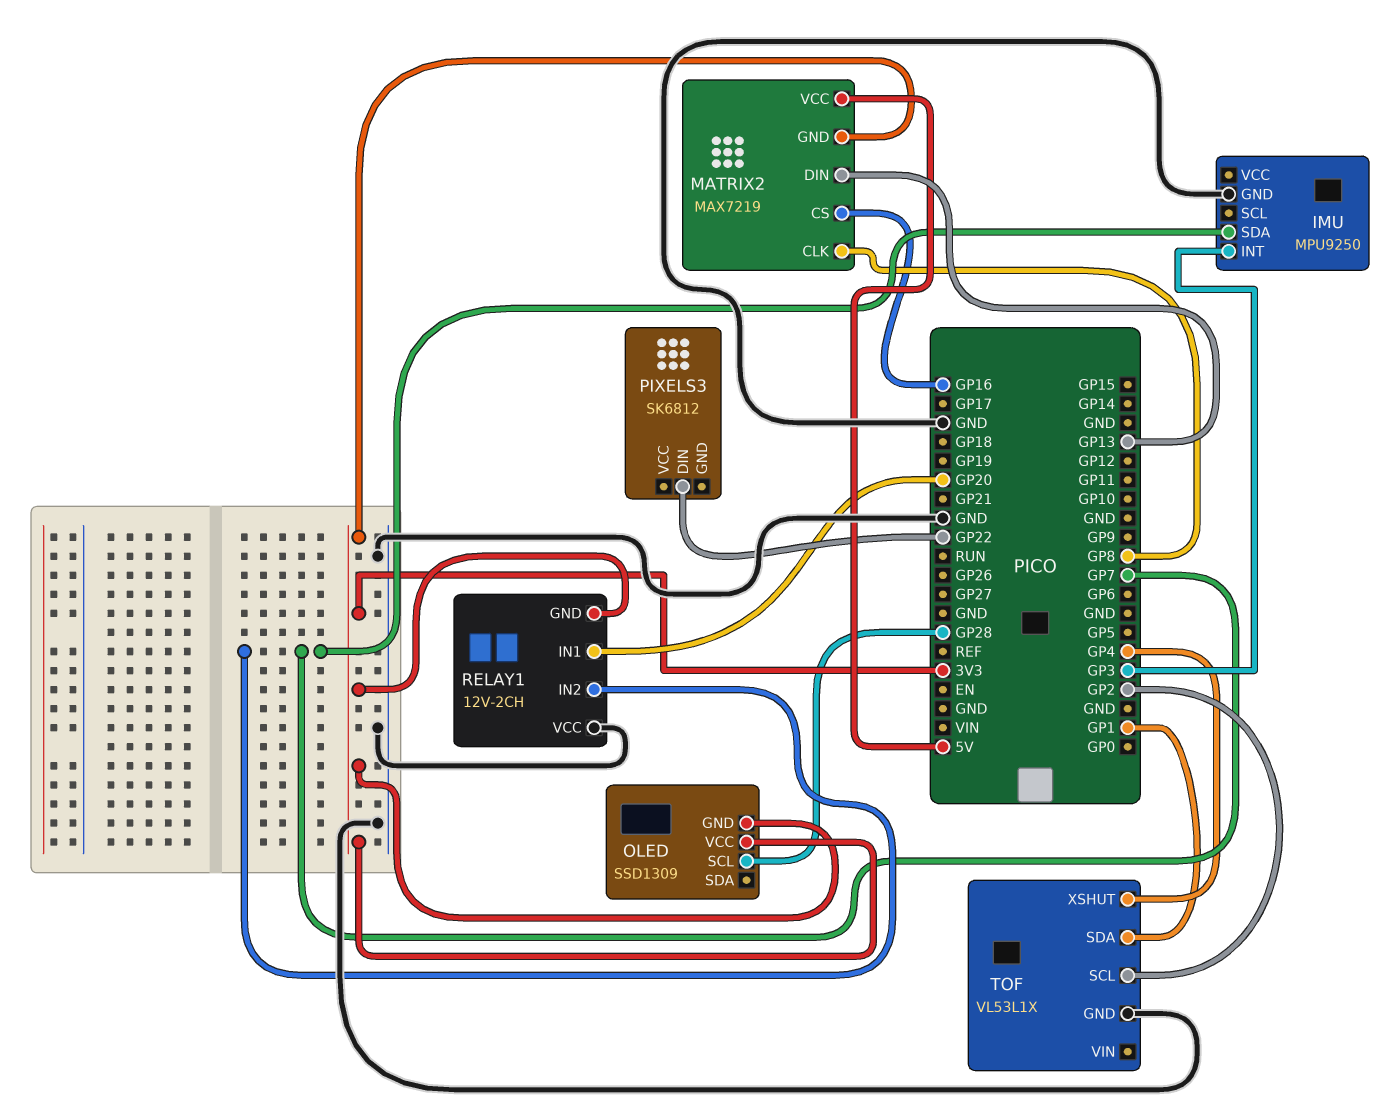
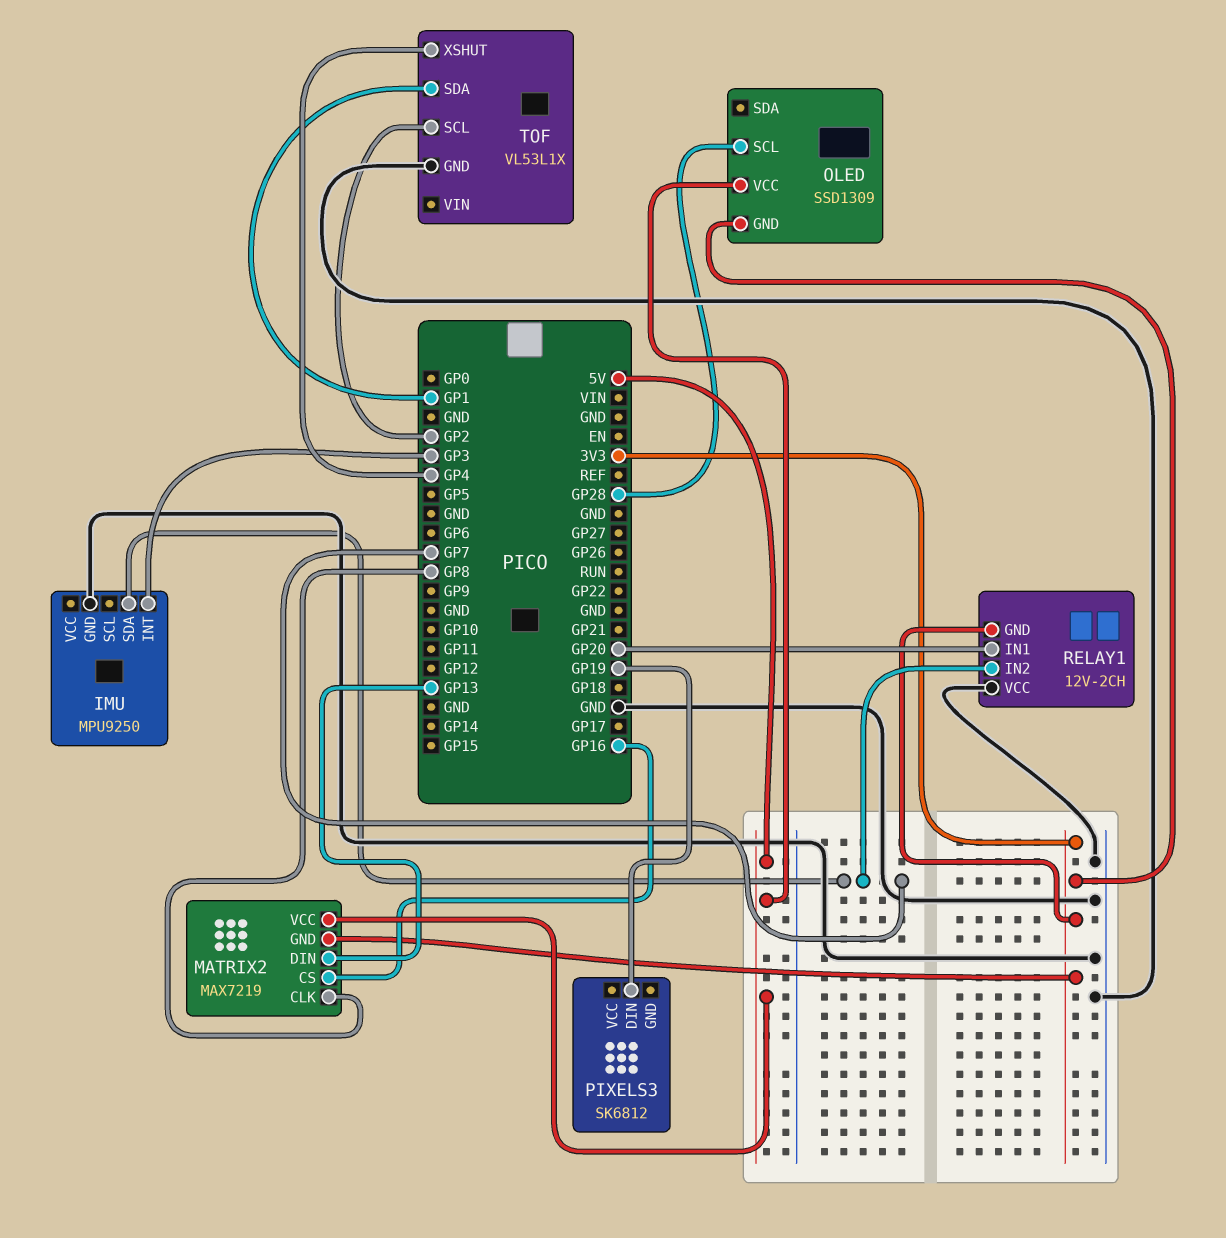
OLED pin VCC: 3V3 -> 5V
PIXELS3 pin DIN: GP22 -> GP19

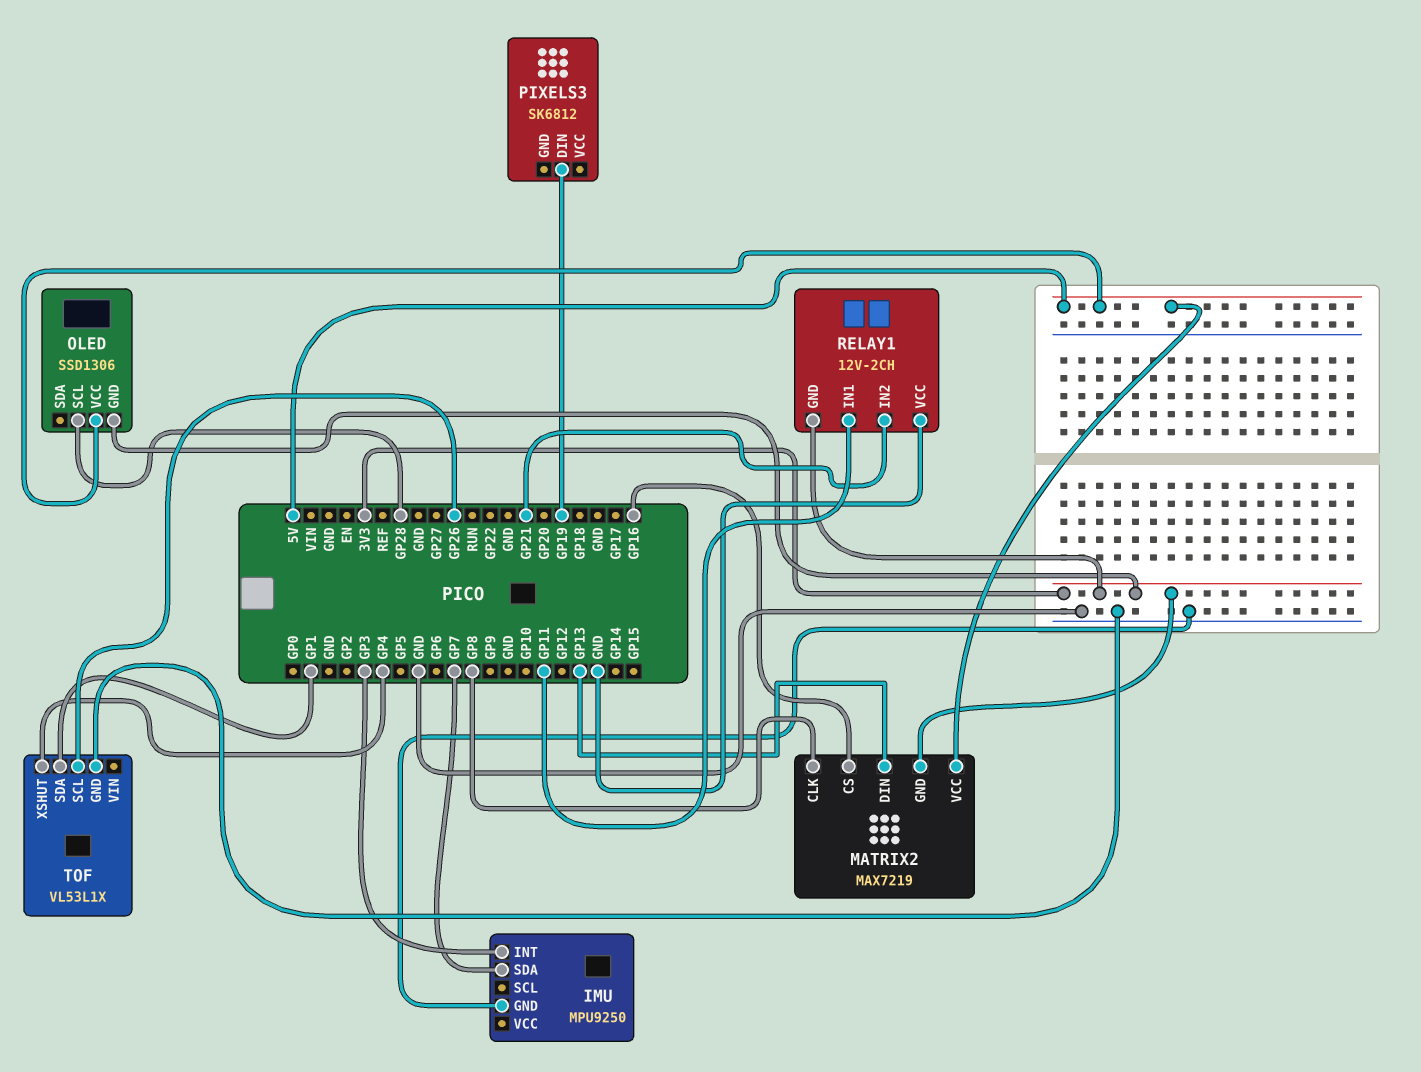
OLED: SSD1309 -> SSD1306
RELAY1 pin IN1: GP20 -> GP11
RELAY1 pin IN2: GP7 -> GP21
TOF pin SCL: GP2 -> GP26

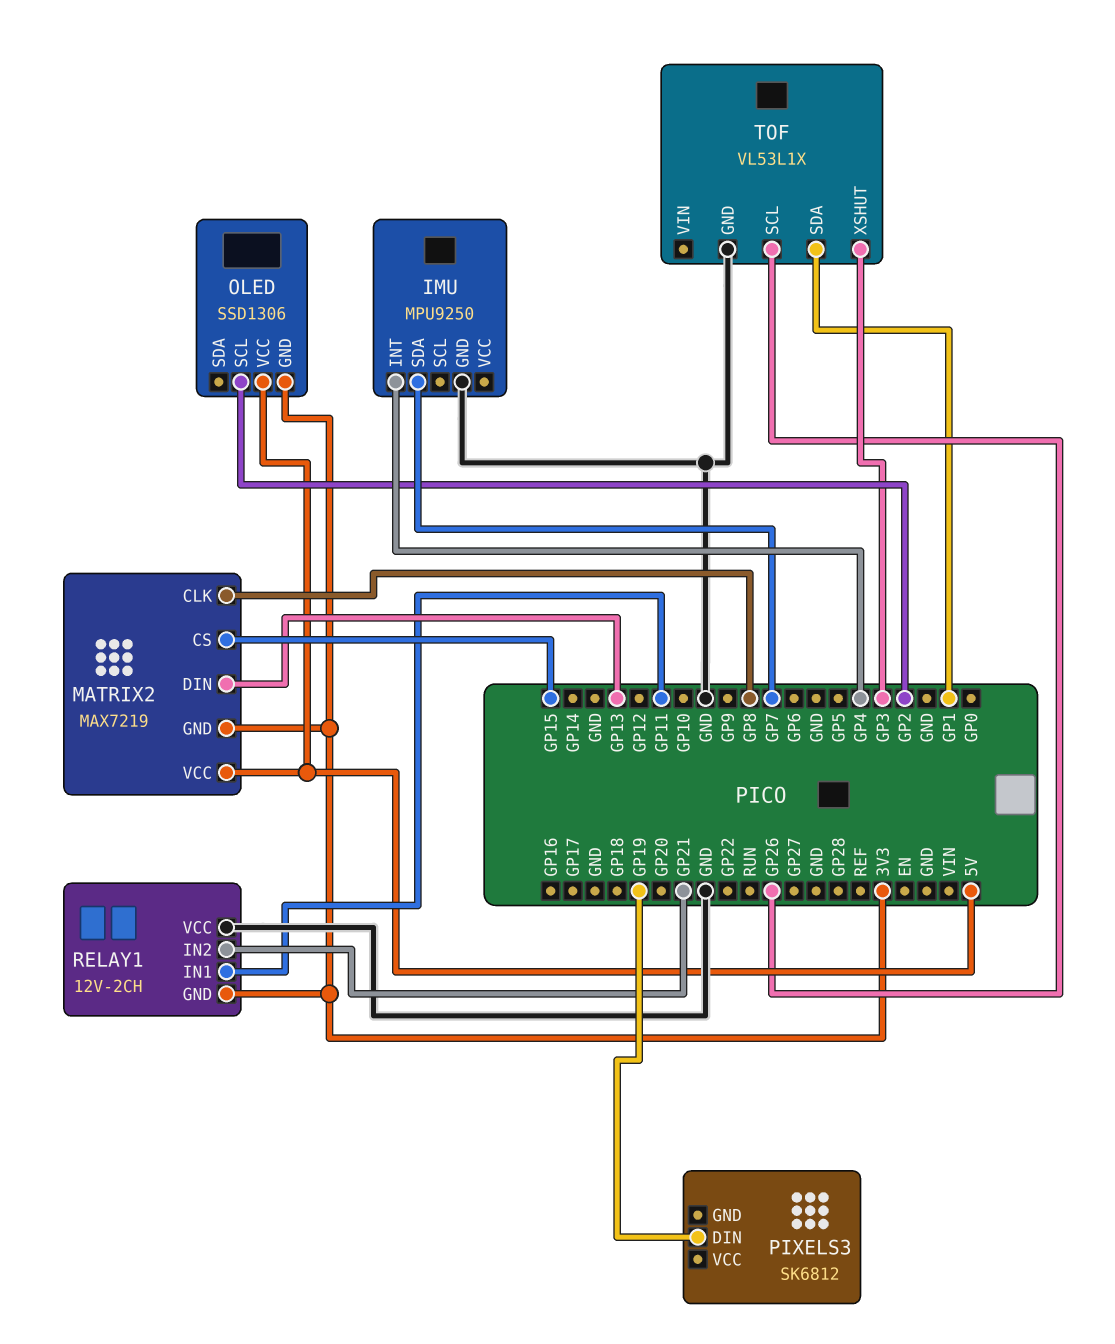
IMU pin INT: GP3 -> GP4
MATRIX2 pin CS: GP16 -> GP15
OLED pin SCL: GP28 -> GP2
TOF pin XSHUT: GP4 -> GP3

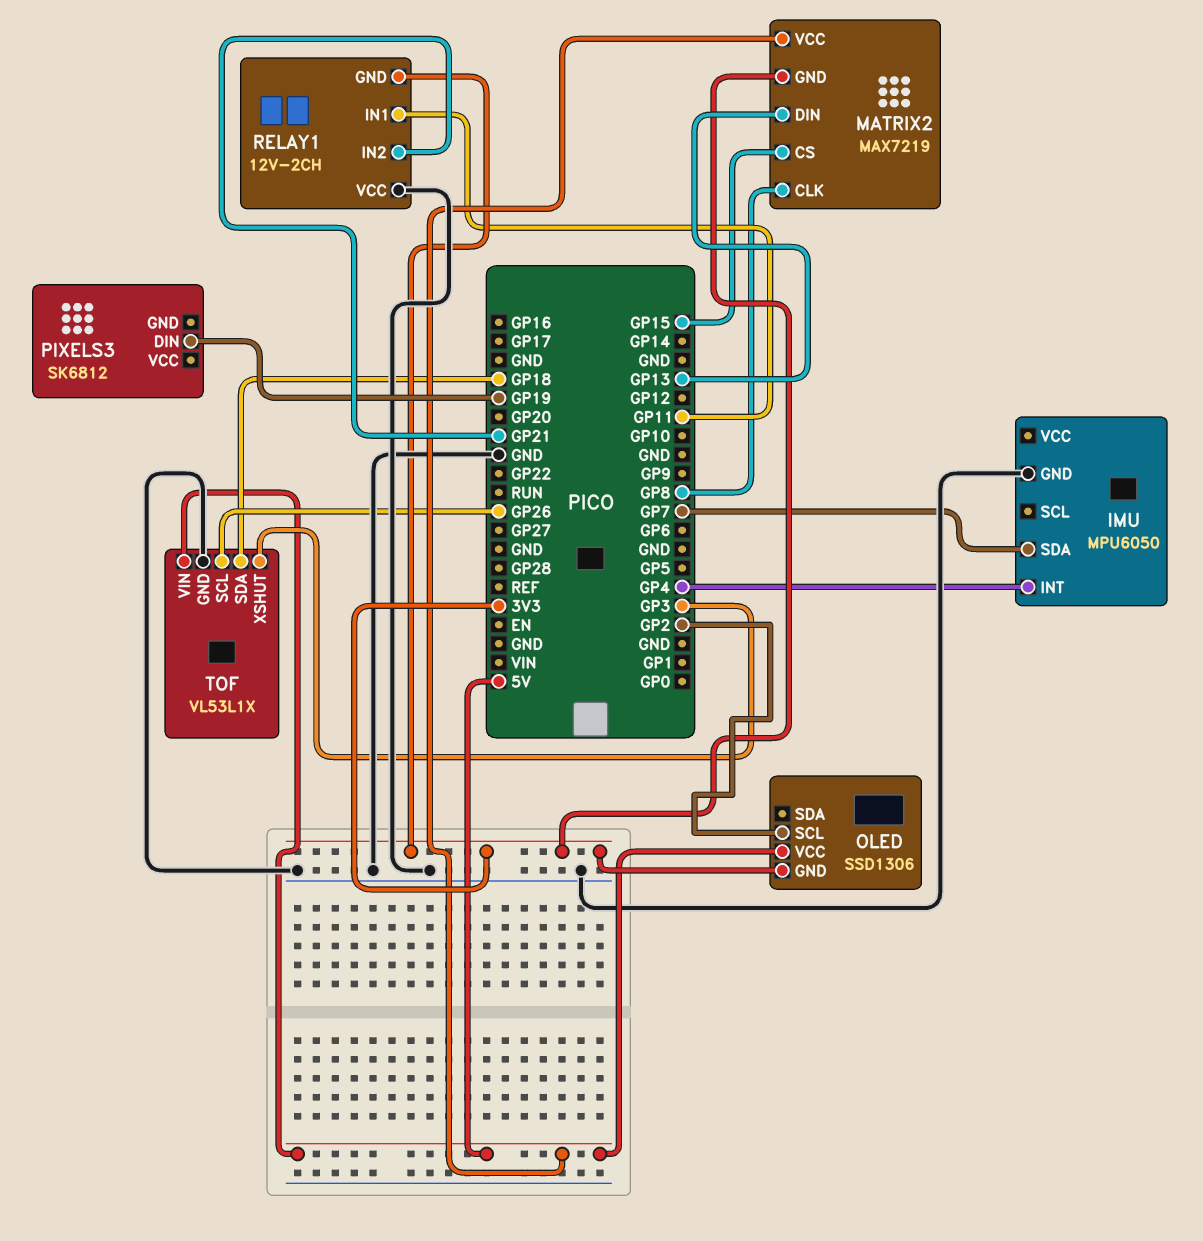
IMU: MPU9250 -> MPU6050
TOF pin SDA: GP1 -> GP18
TOF pin VIN: none -> 5V

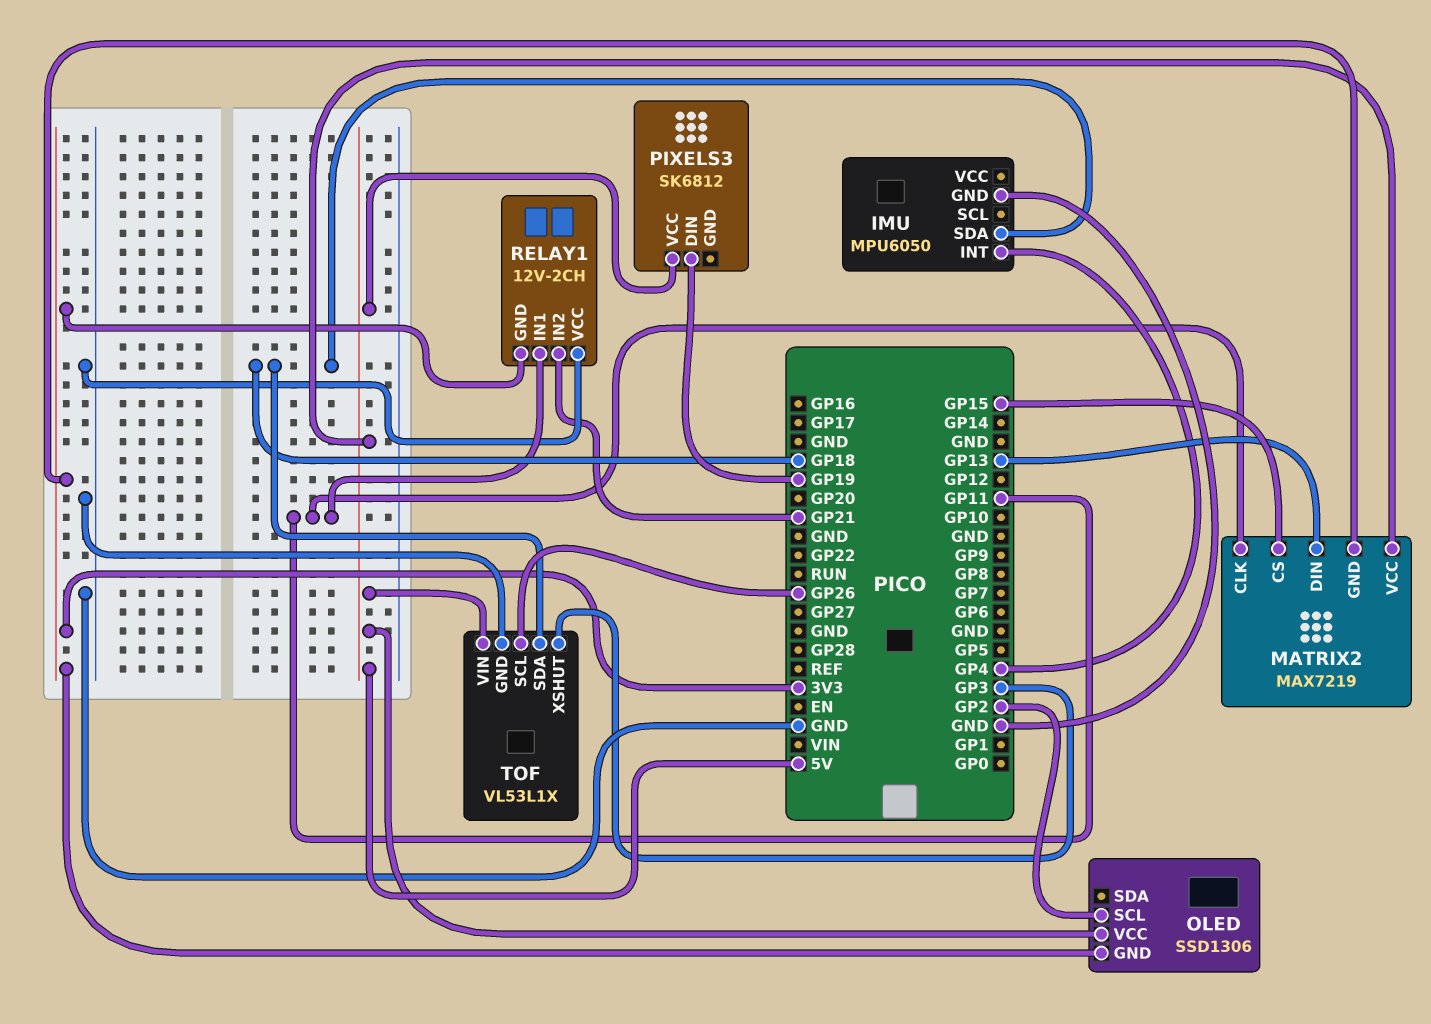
IMU pin SDA: GP7 -> GP18
MATRIX2 pin CLK: GP8 -> GP11
PIXELS3 pin VCC: none -> 5V

